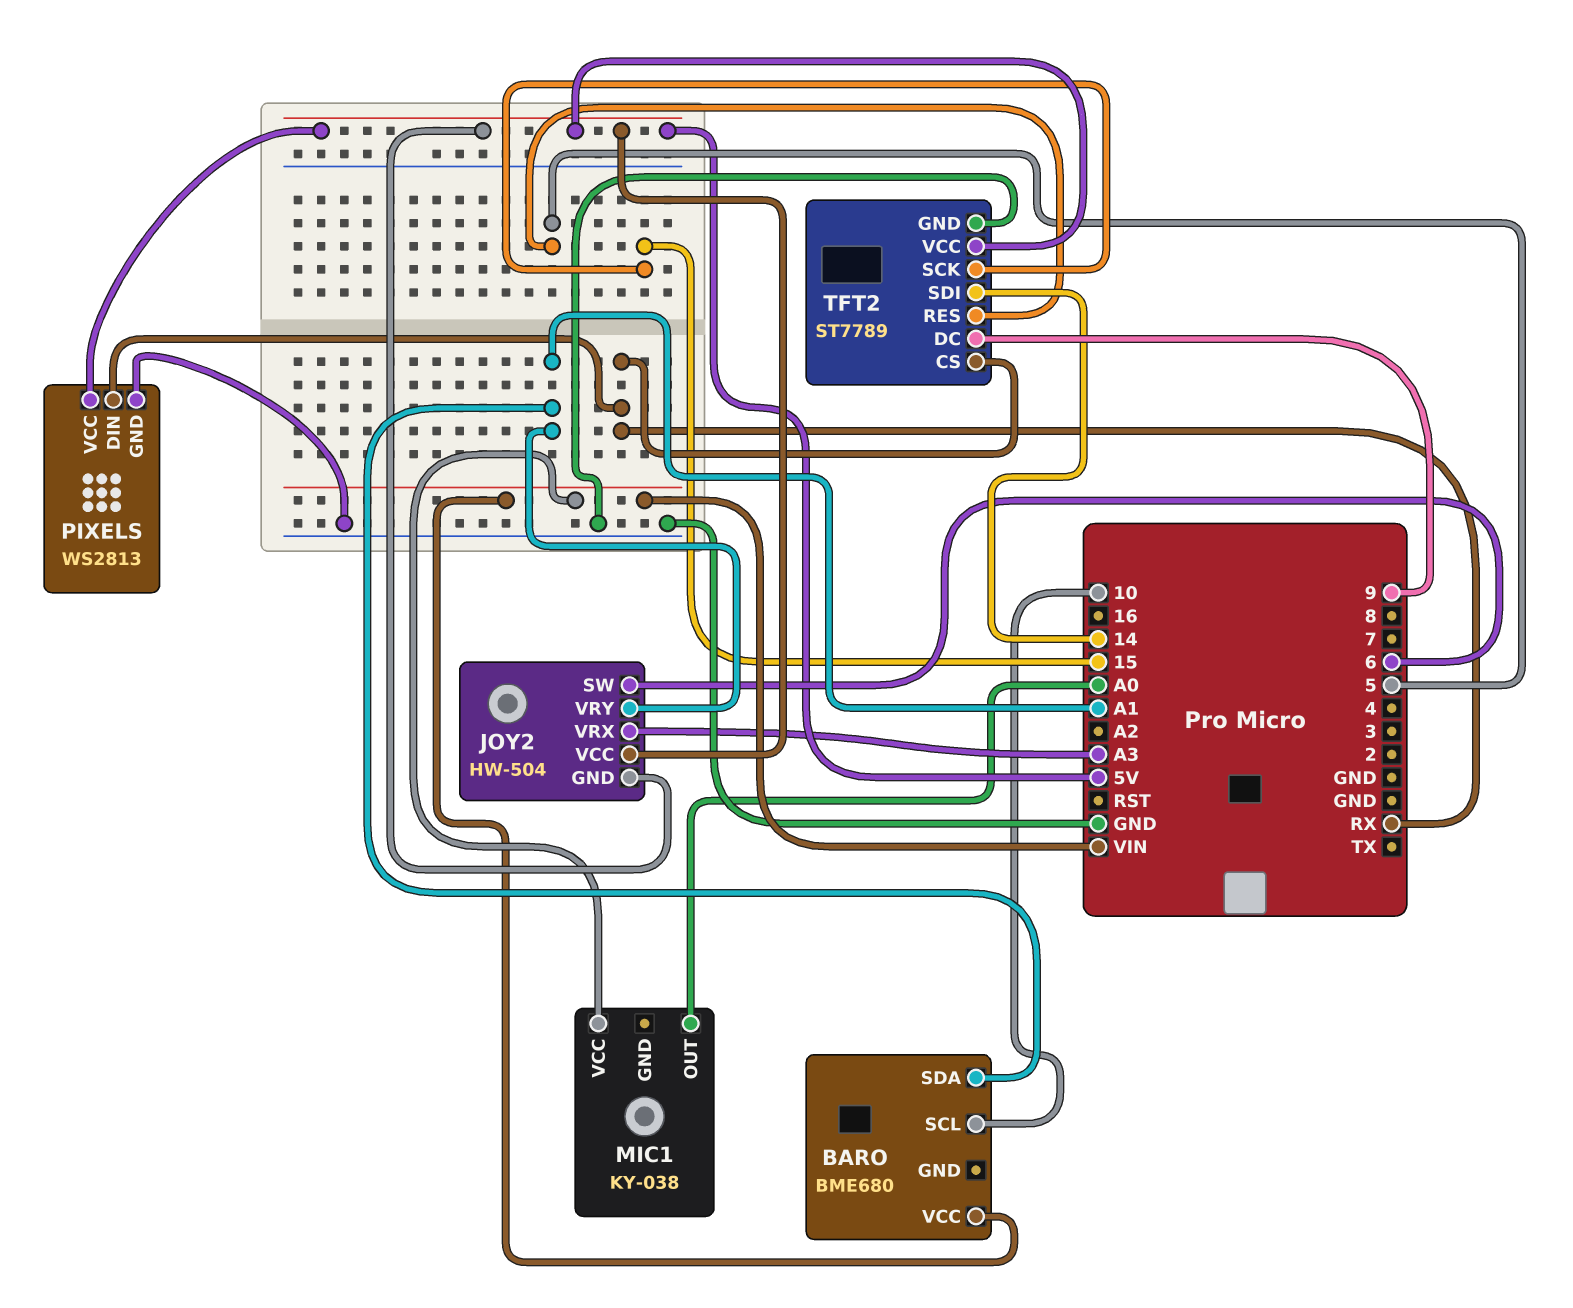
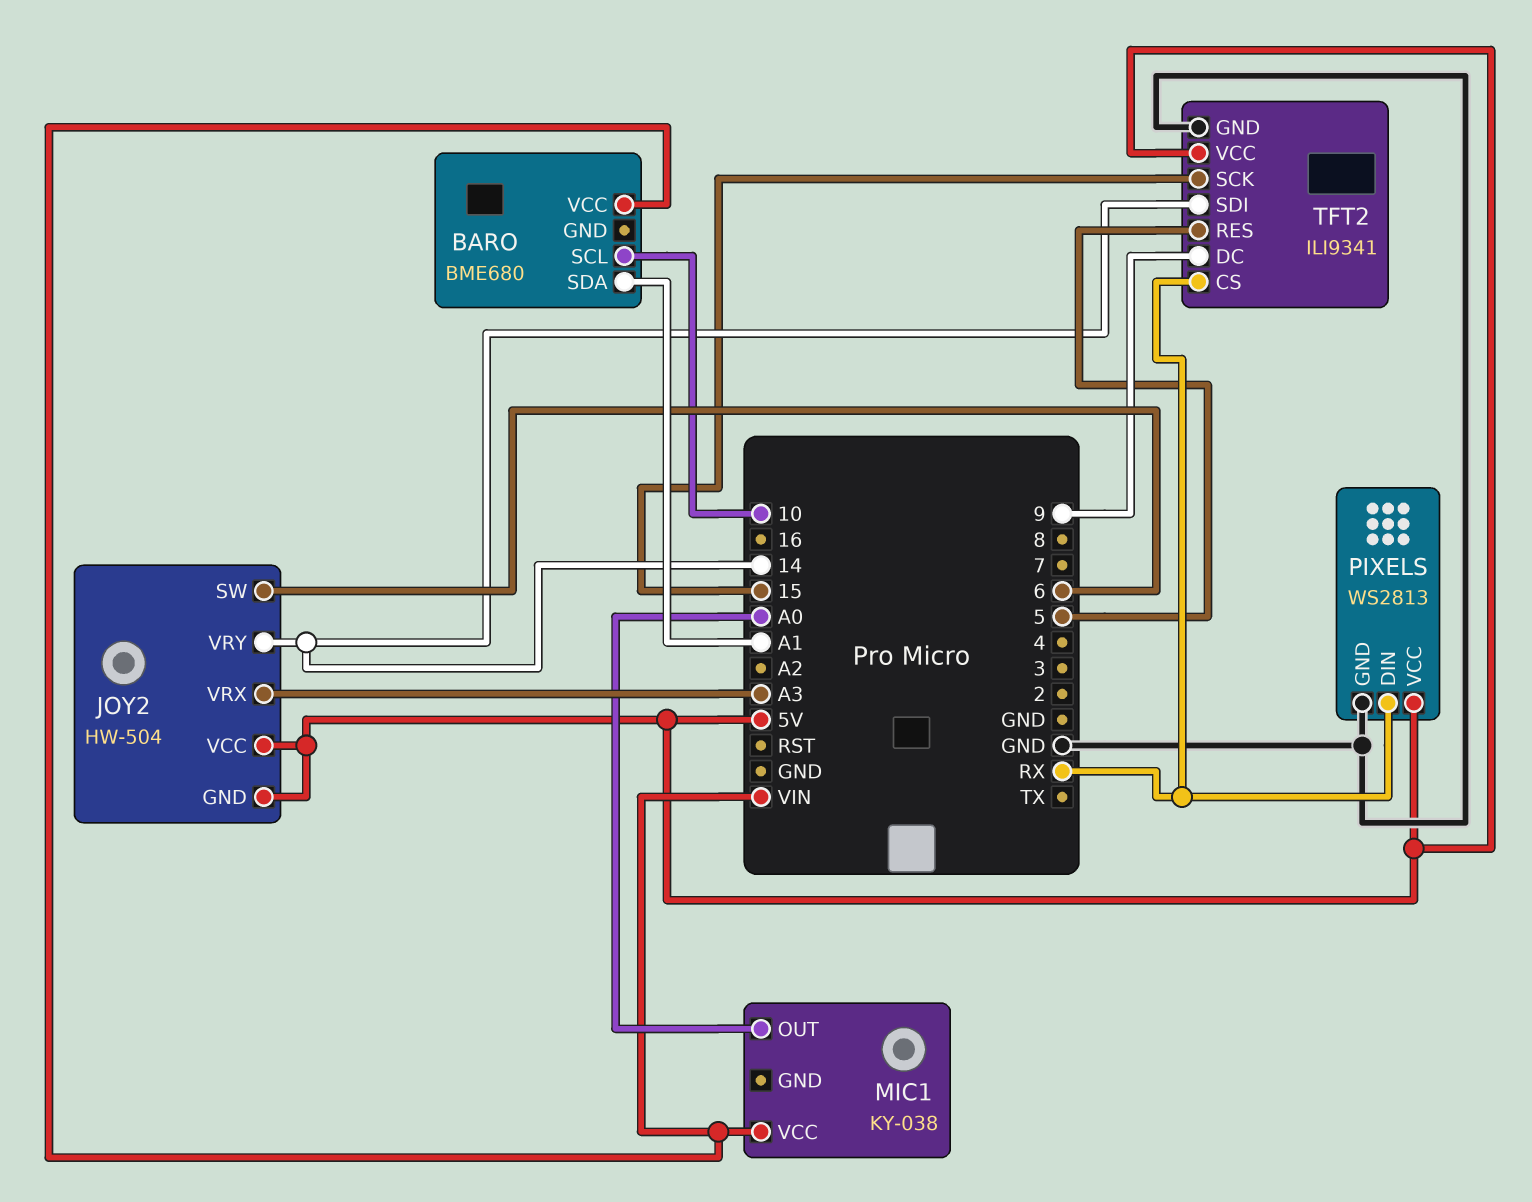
JOY2 pin VRY: A1 -> 14
TFT2: ST7789 -> ILI9341

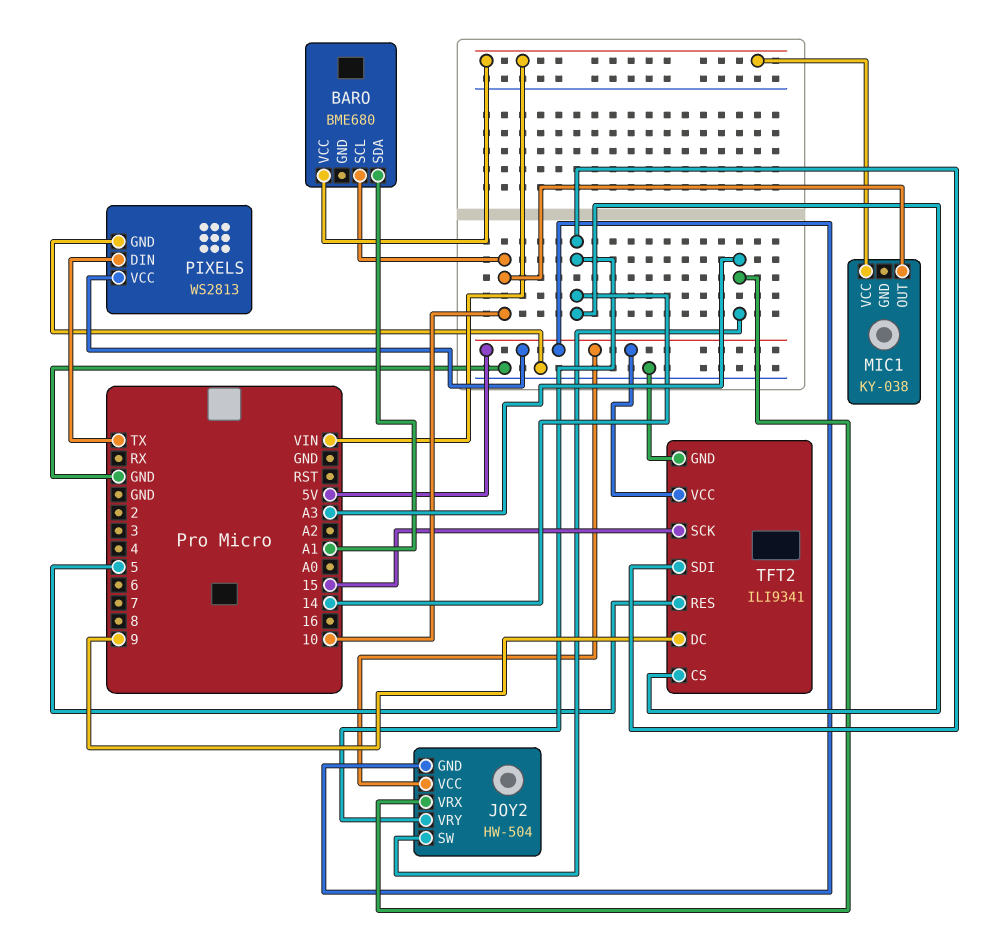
JOY2 pin SW: 6 -> A3
MIC1 pin OUT: A0 -> 10
PIXELS pin DIN: RX -> TX
TFT2 pin CS: RX -> 14

